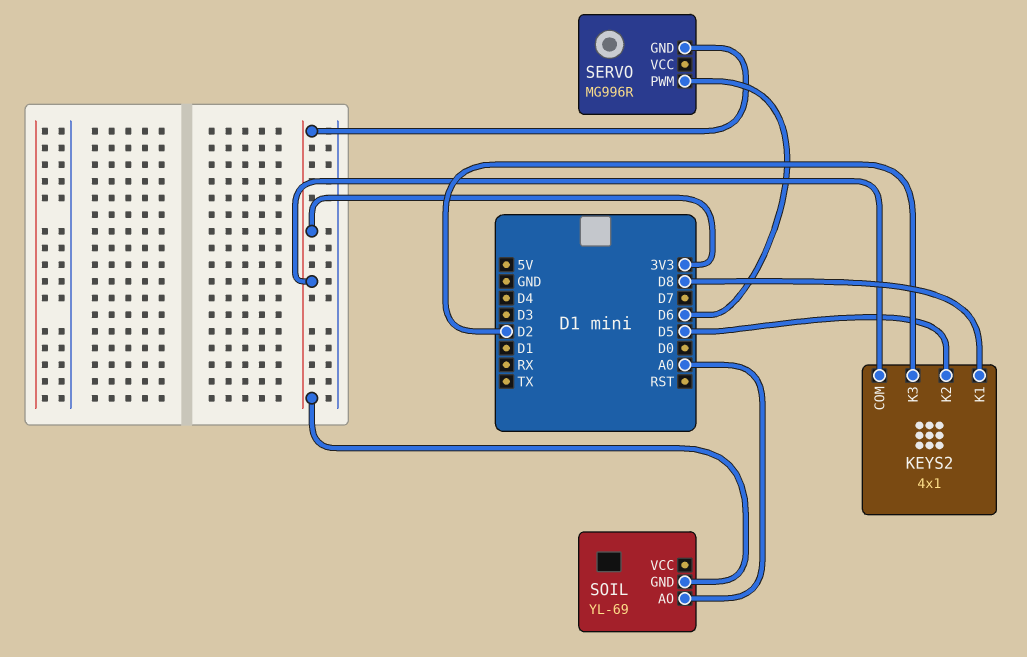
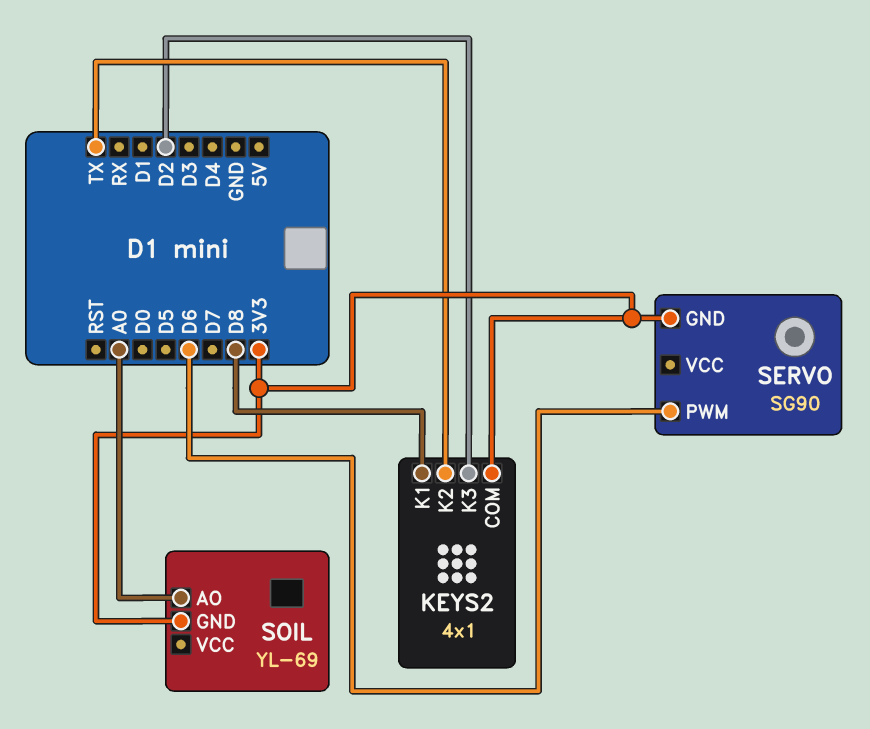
KEYS2 pin K2: D5 -> TX
SERVO: MG996R -> SG90

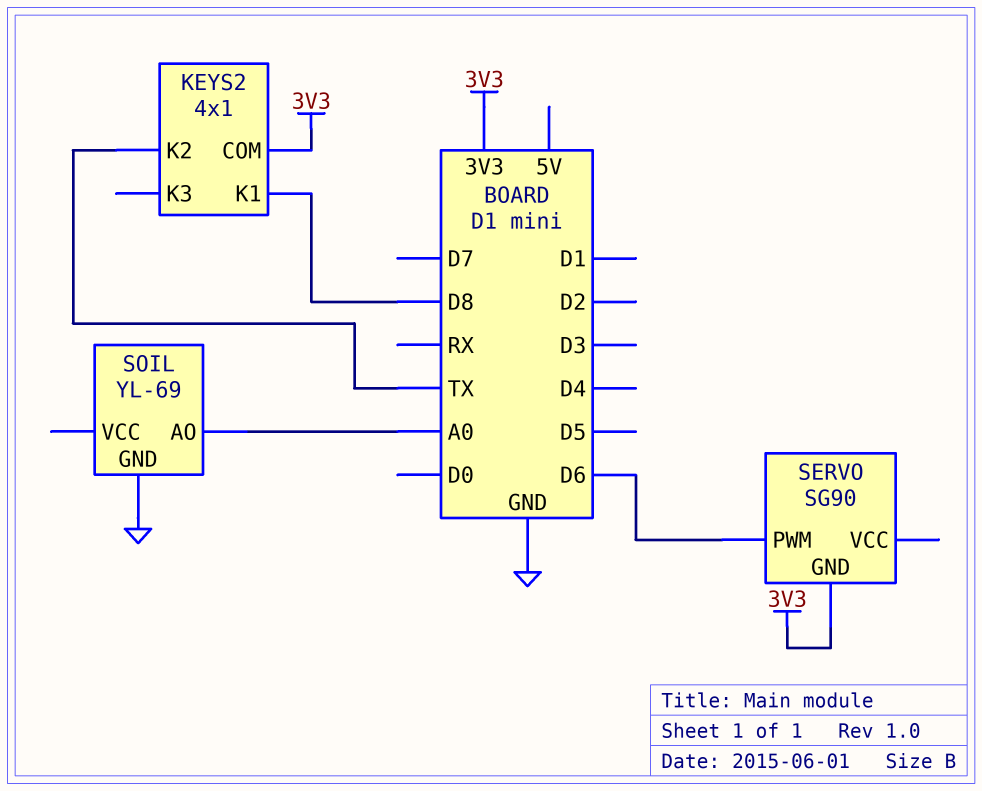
KEYS2 pin K3: D2 -> none
SOIL pin GND: 3V3 -> GND

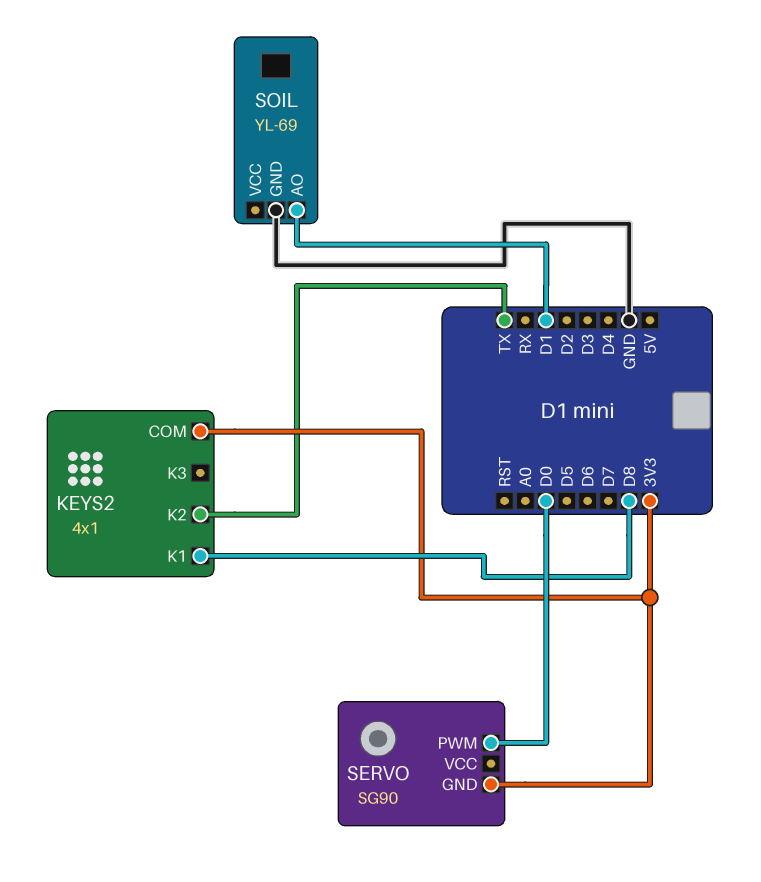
SERVO pin PWM: D6 -> D0
SOIL pin AO: A0 -> D1

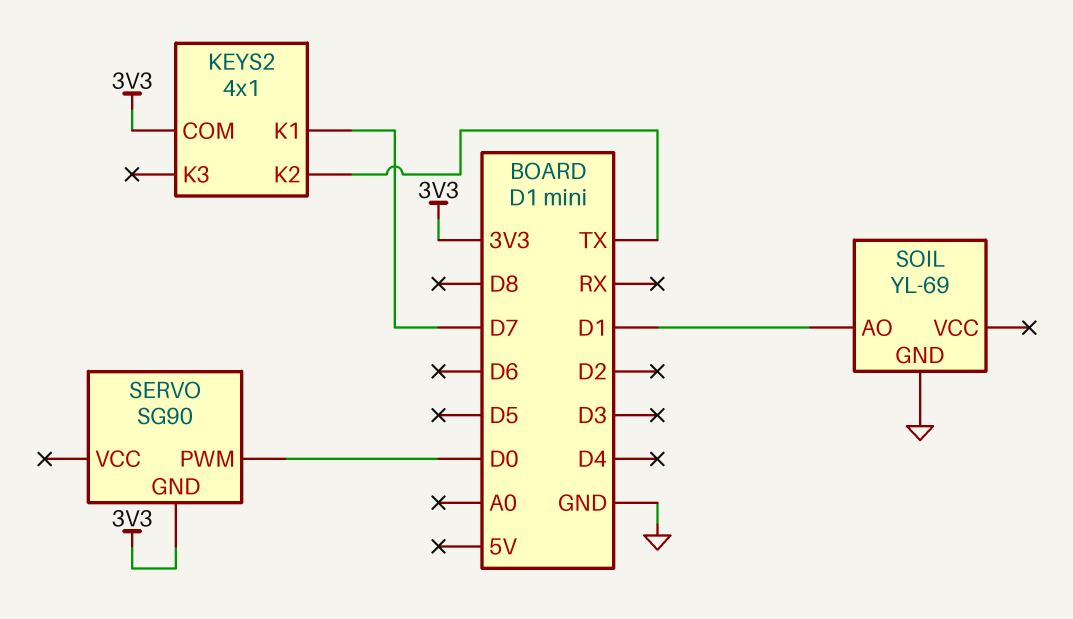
KEYS2 pin K1: D8 -> D7

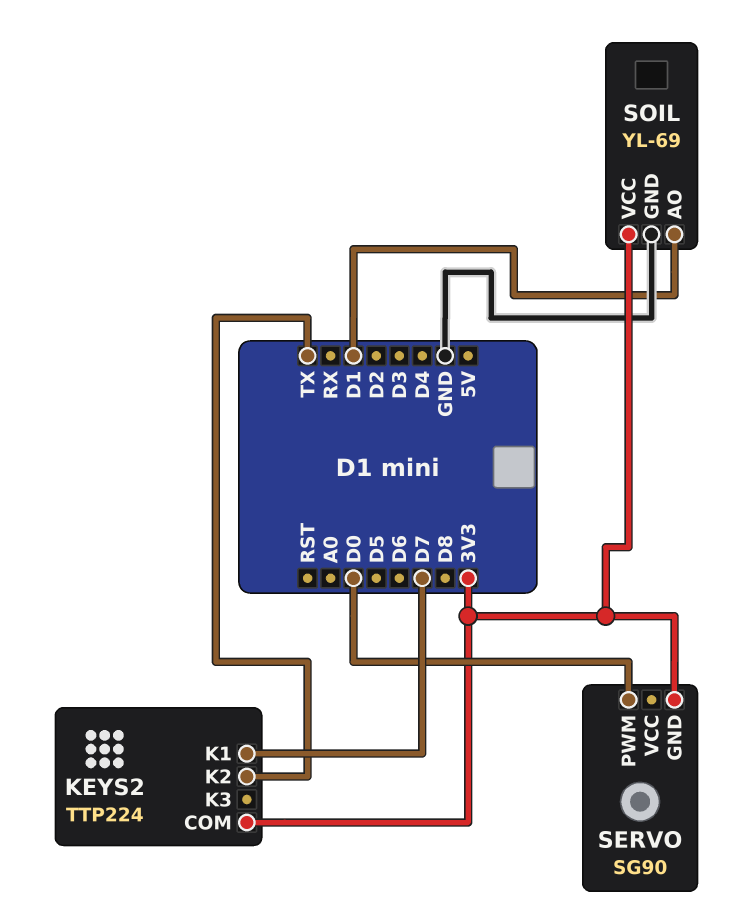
KEYS2: 4x1 -> TTP224
SOIL pin VCC: none -> 3V3

